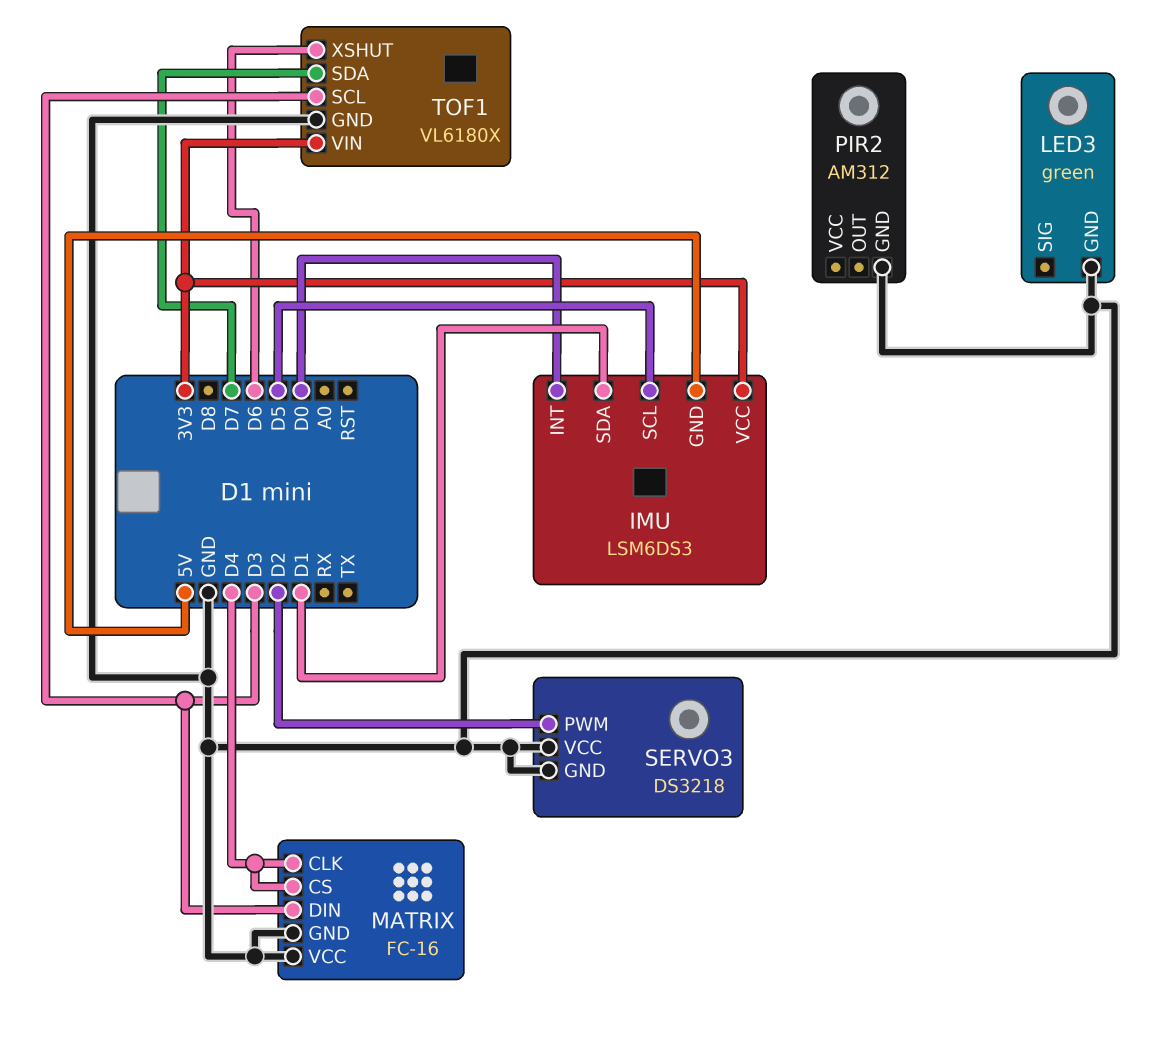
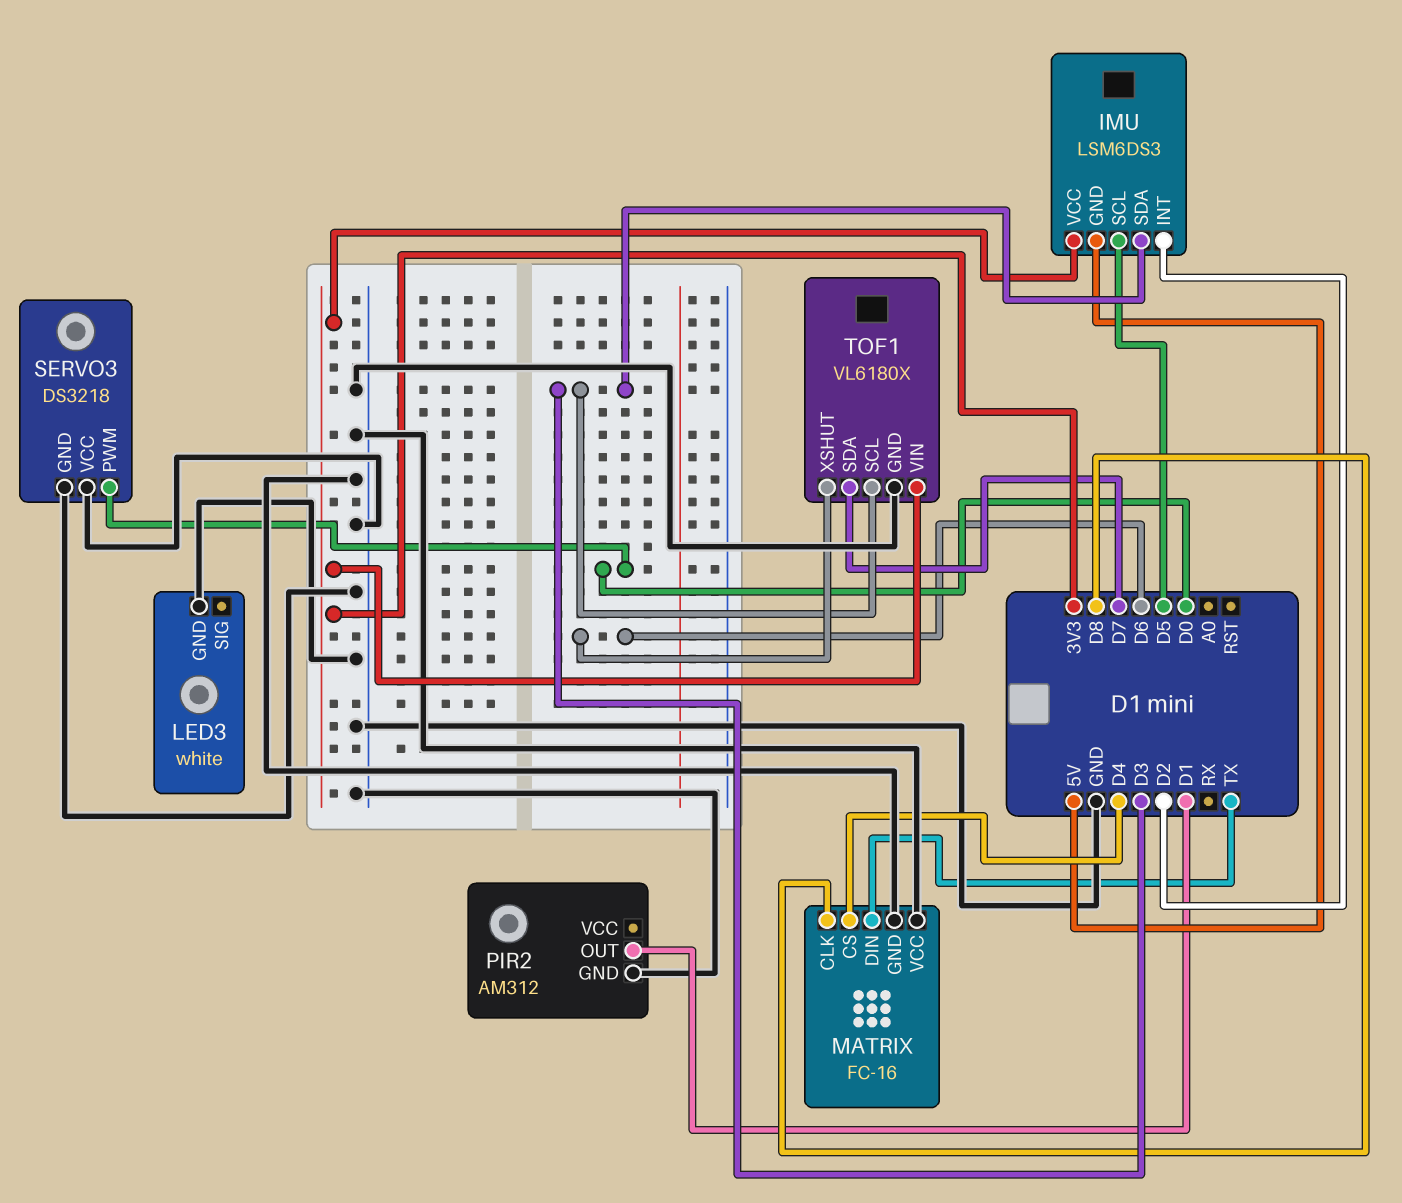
IMU pin INT: D0 -> D2
IMU pin SDA: D1 -> D3
LED3: green -> white
MATRIX pin CLK: D4 -> D8
MATRIX pin DIN: D3 -> TX
PIR2 pin OUT: none -> D1
SERVO3 pin PWM: D2 -> D0

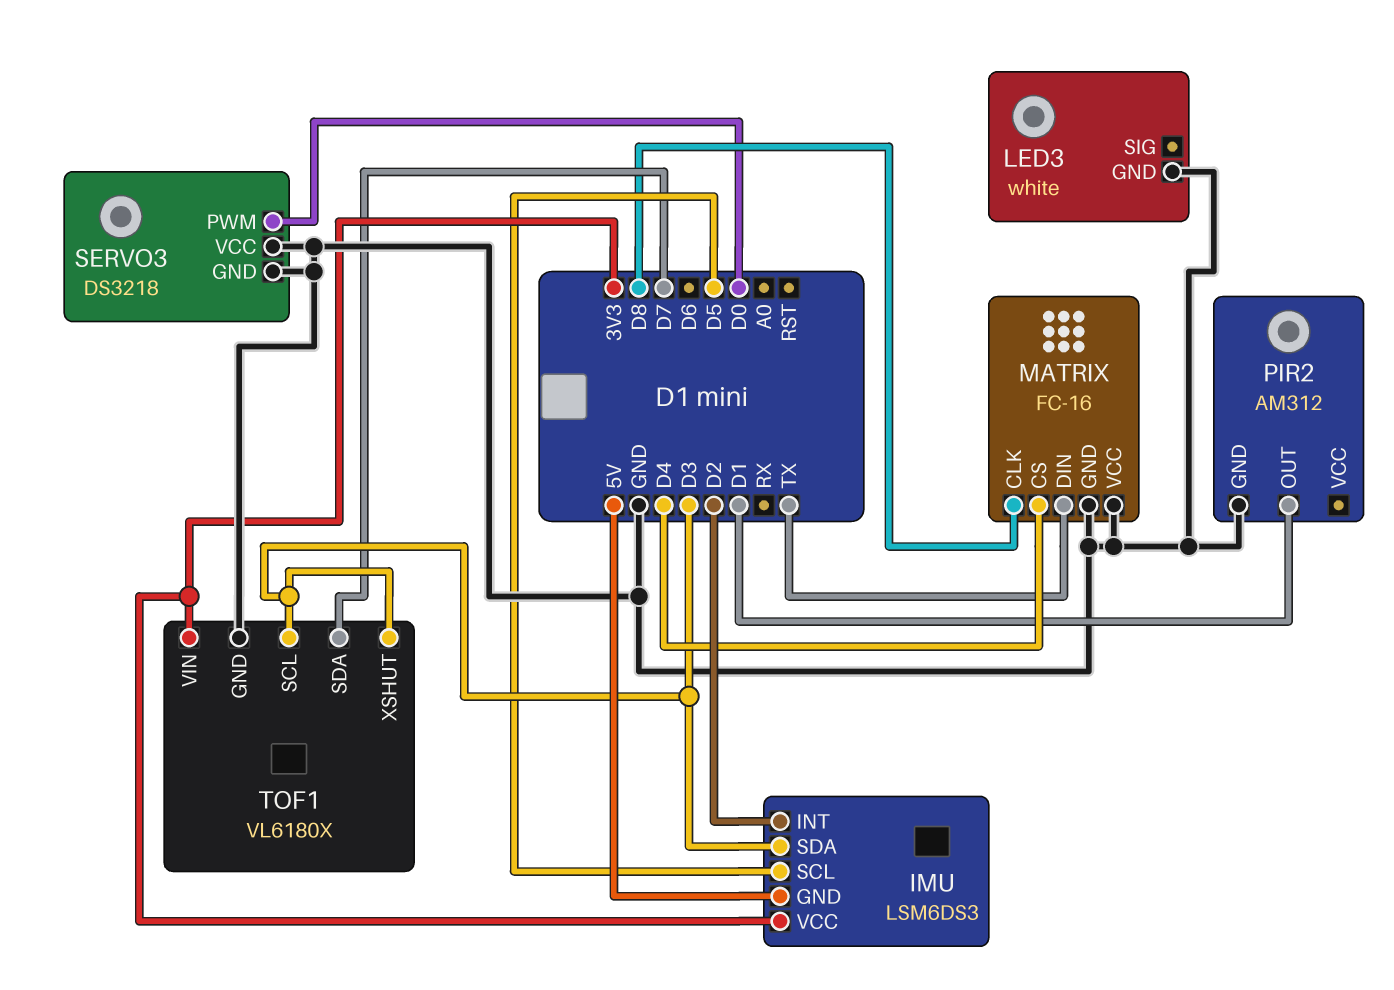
TOF1 pin XSHUT: D6 -> D3

